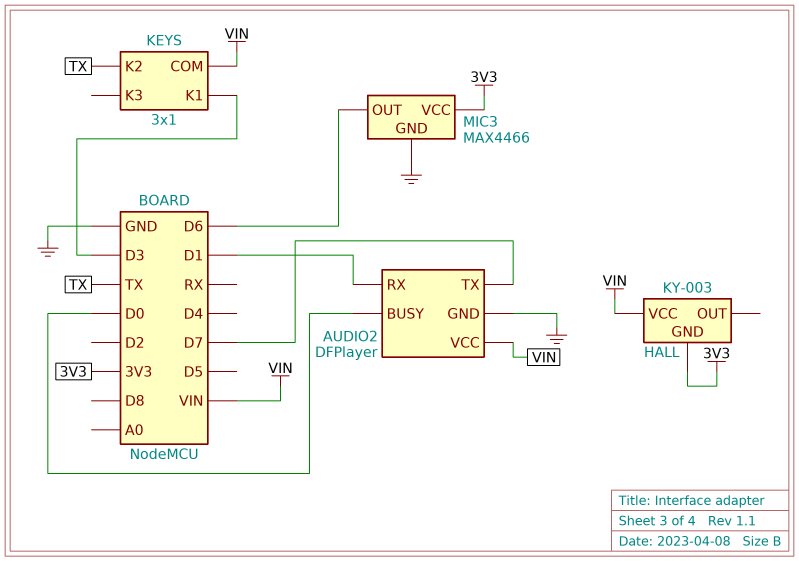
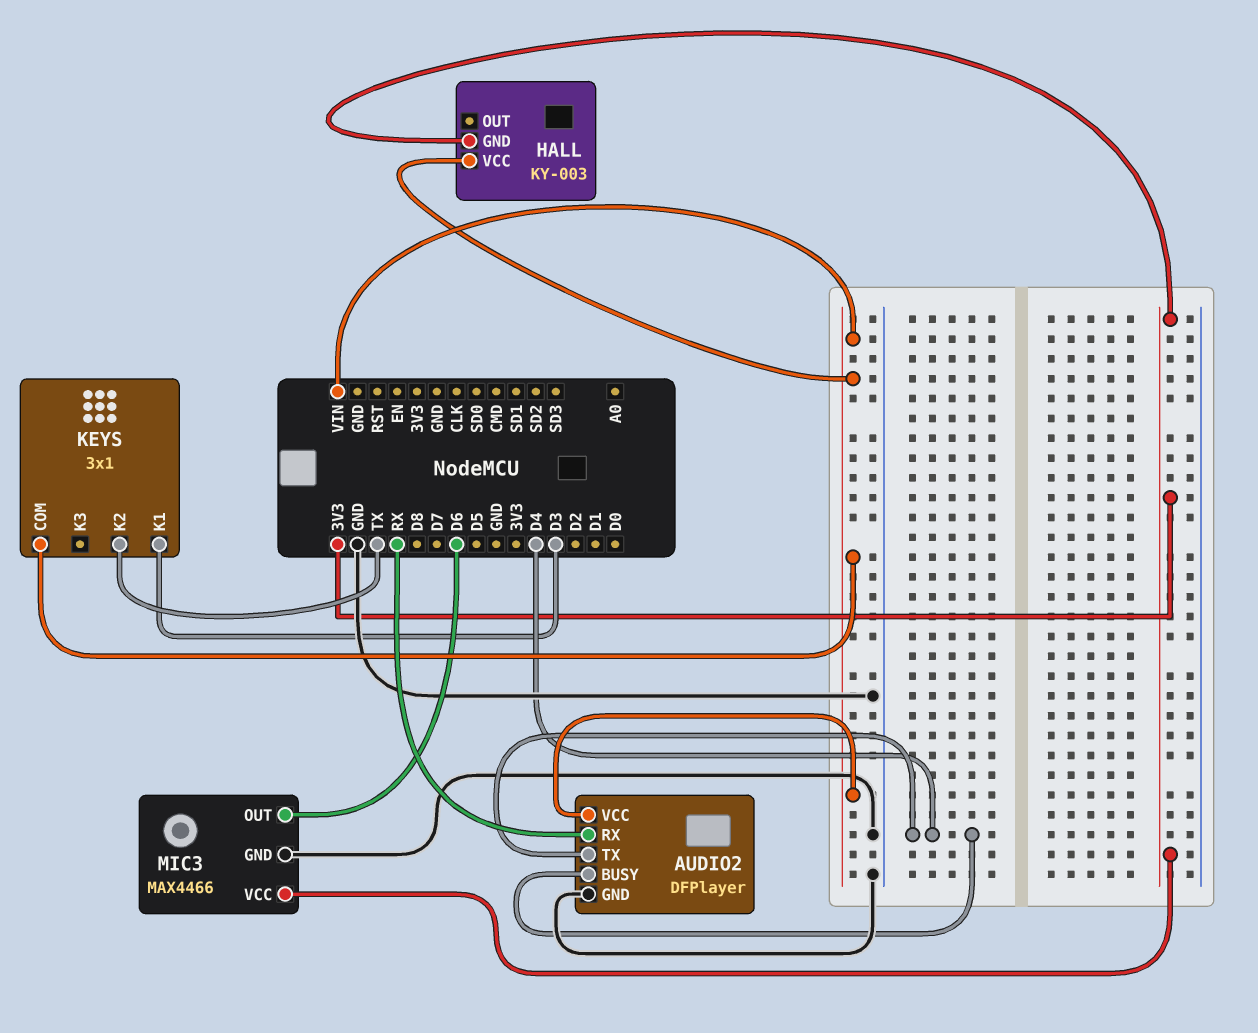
AUDIO2 pin BUSY: D0 -> D4
AUDIO2 pin RX: D1 -> RX
AUDIO2 pin TX: D7 -> D4

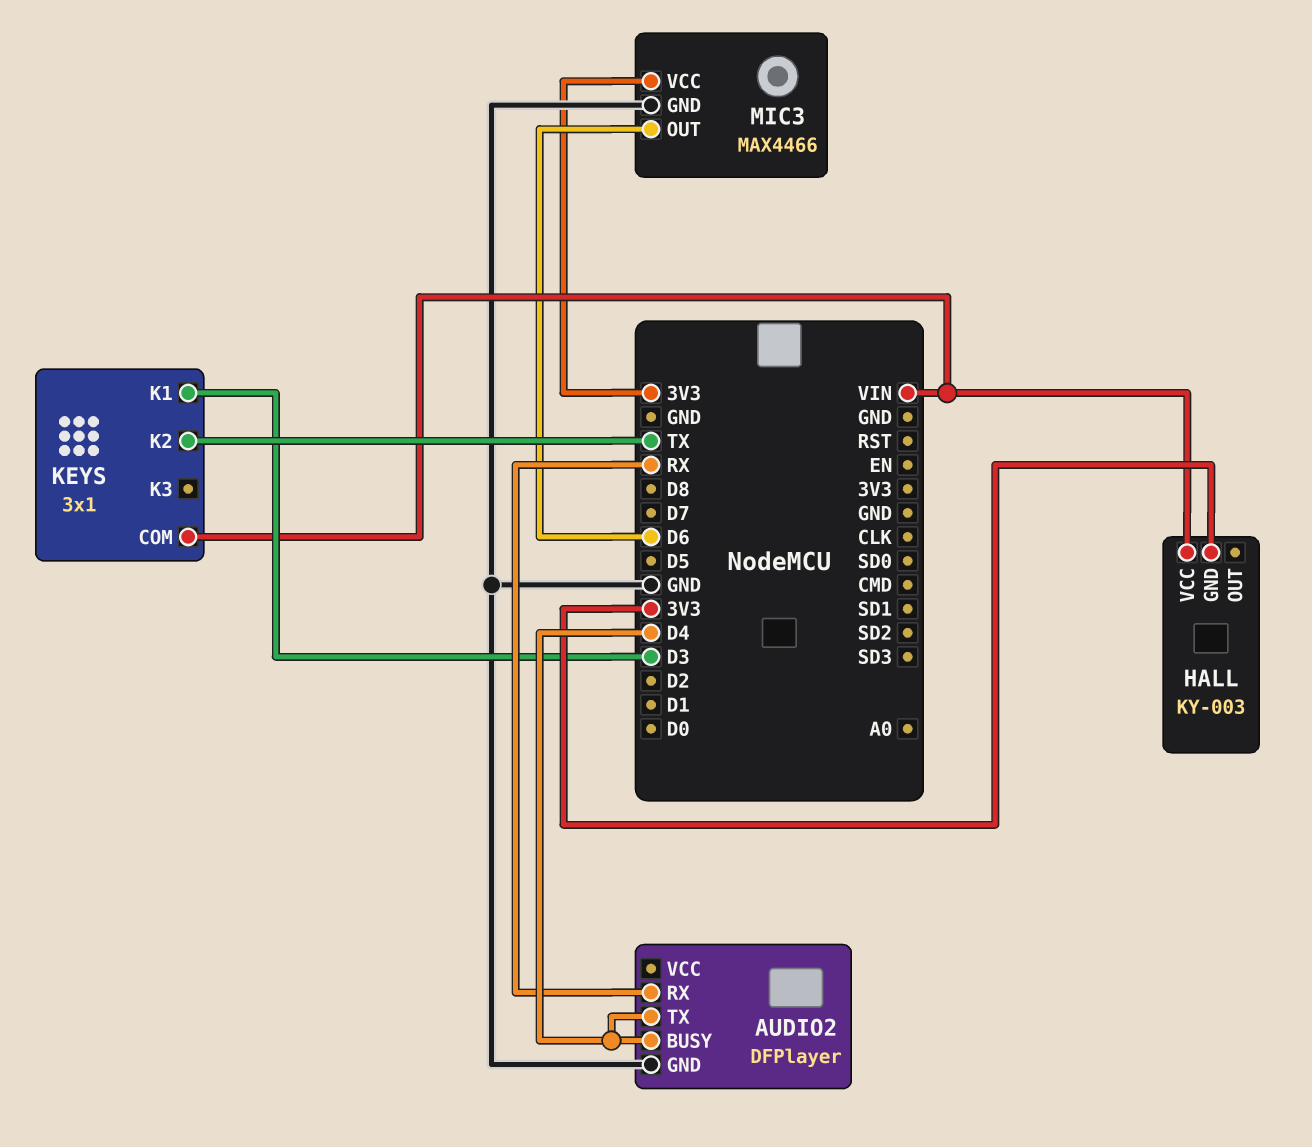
AUDIO2 pin VCC: VIN -> none

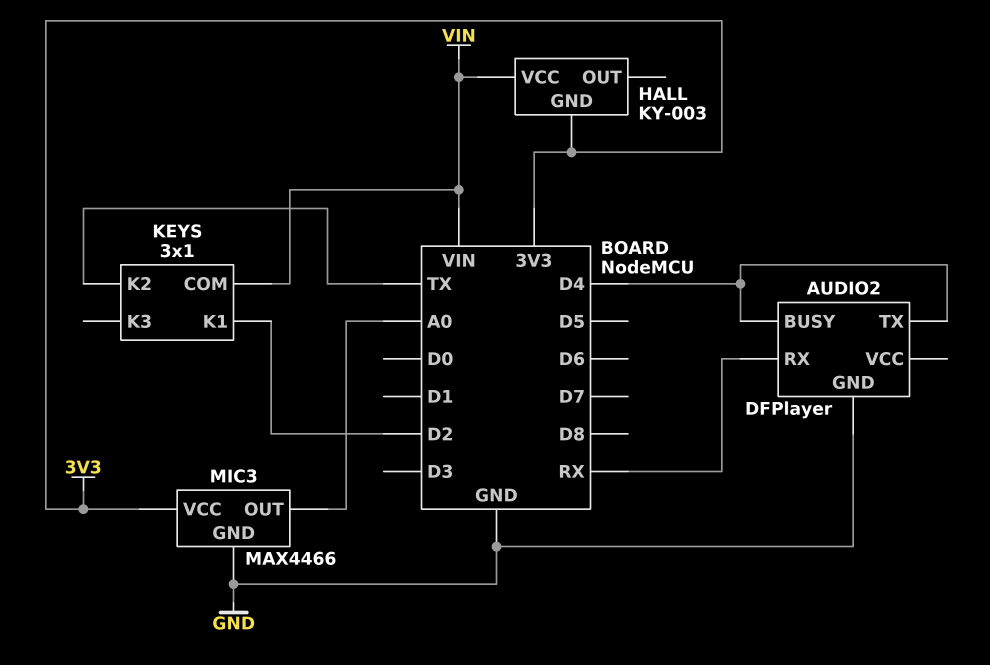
KEYS pin K1: D3 -> D2
MIC3 pin OUT: D6 -> A0

